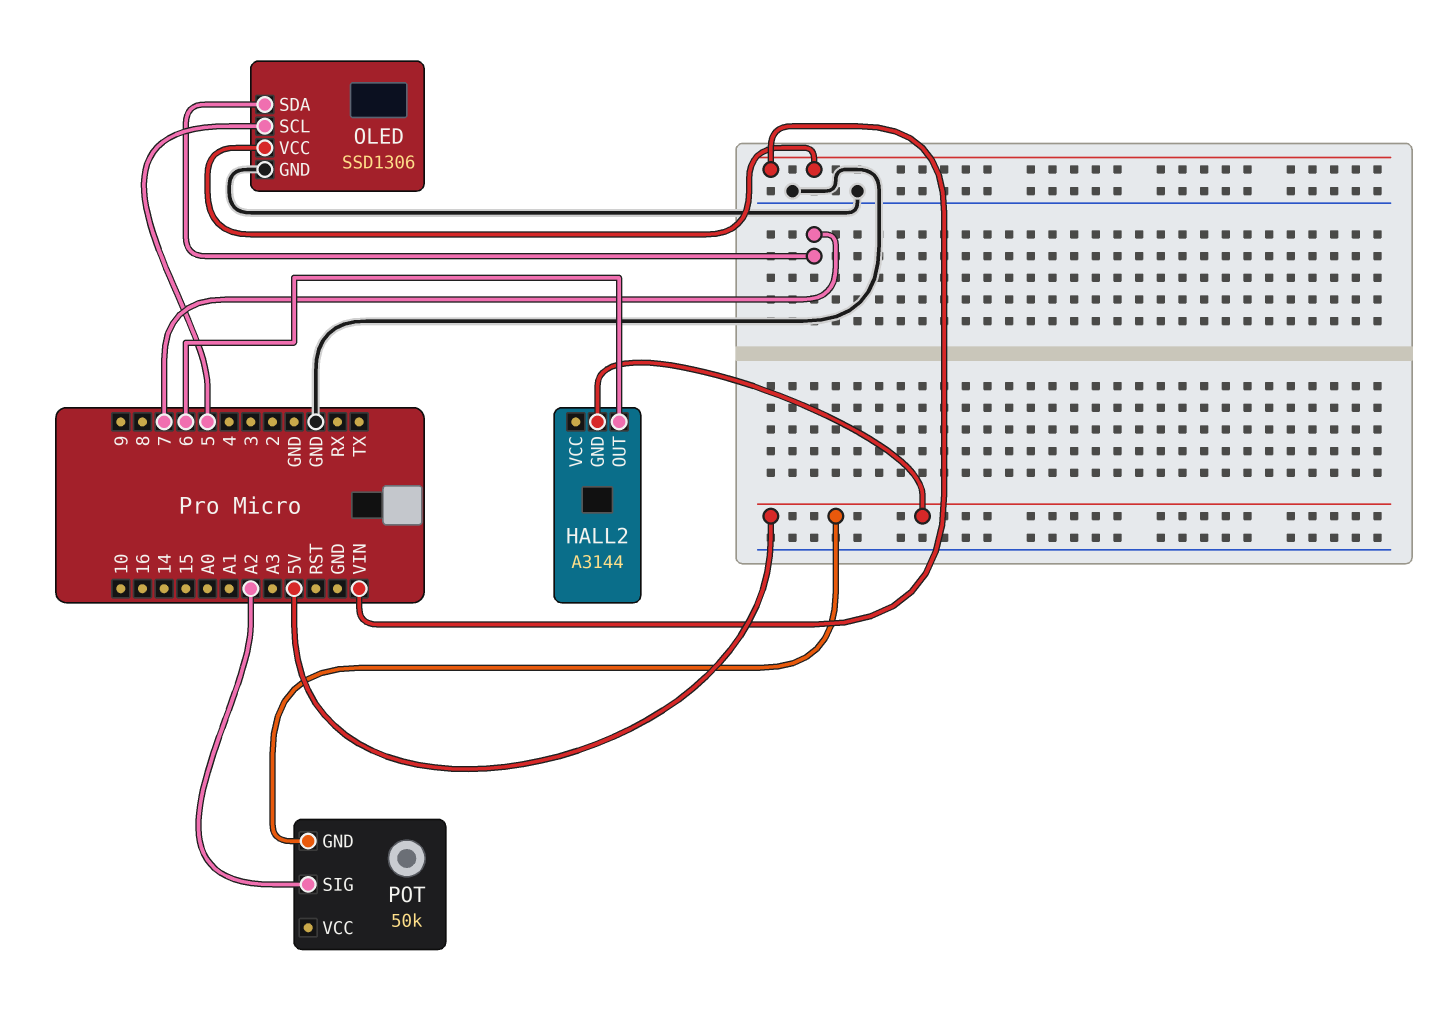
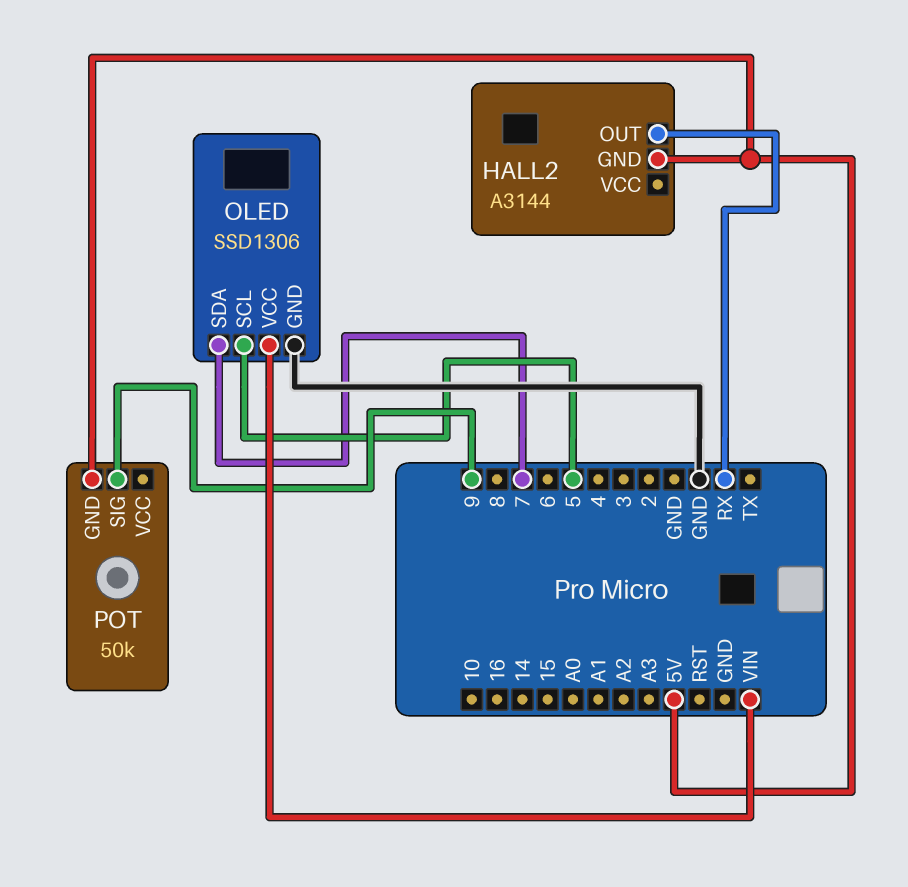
HALL2 pin OUT: 6 -> RX
POT pin SIG: A2 -> 9

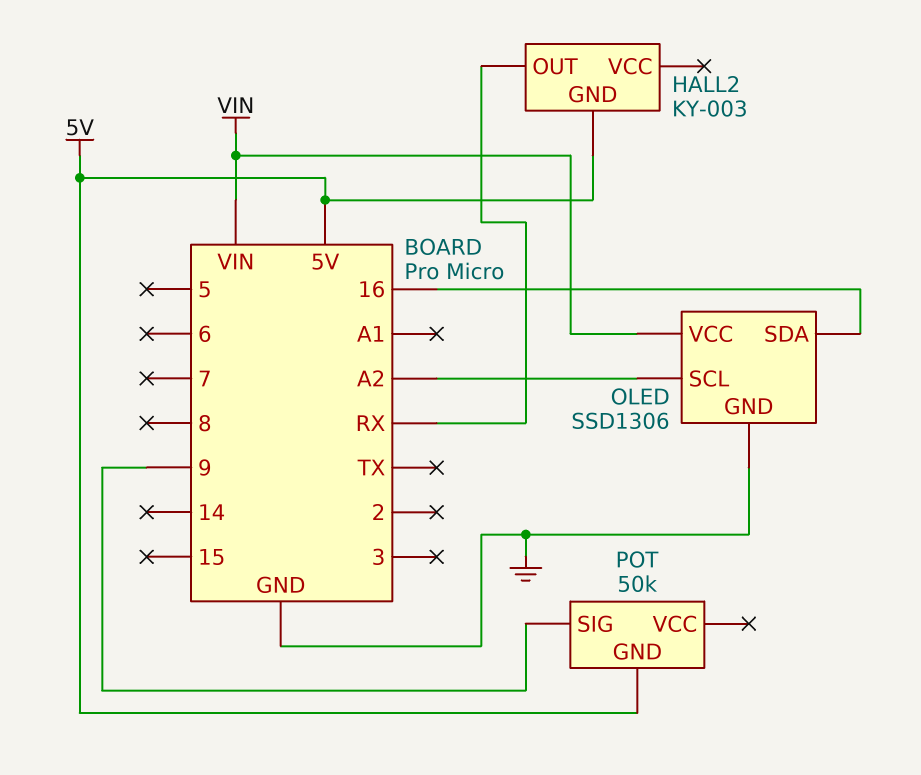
HALL2: A3144 -> KY-003
OLED pin SCL: 5 -> A2
OLED pin SDA: 7 -> 16

